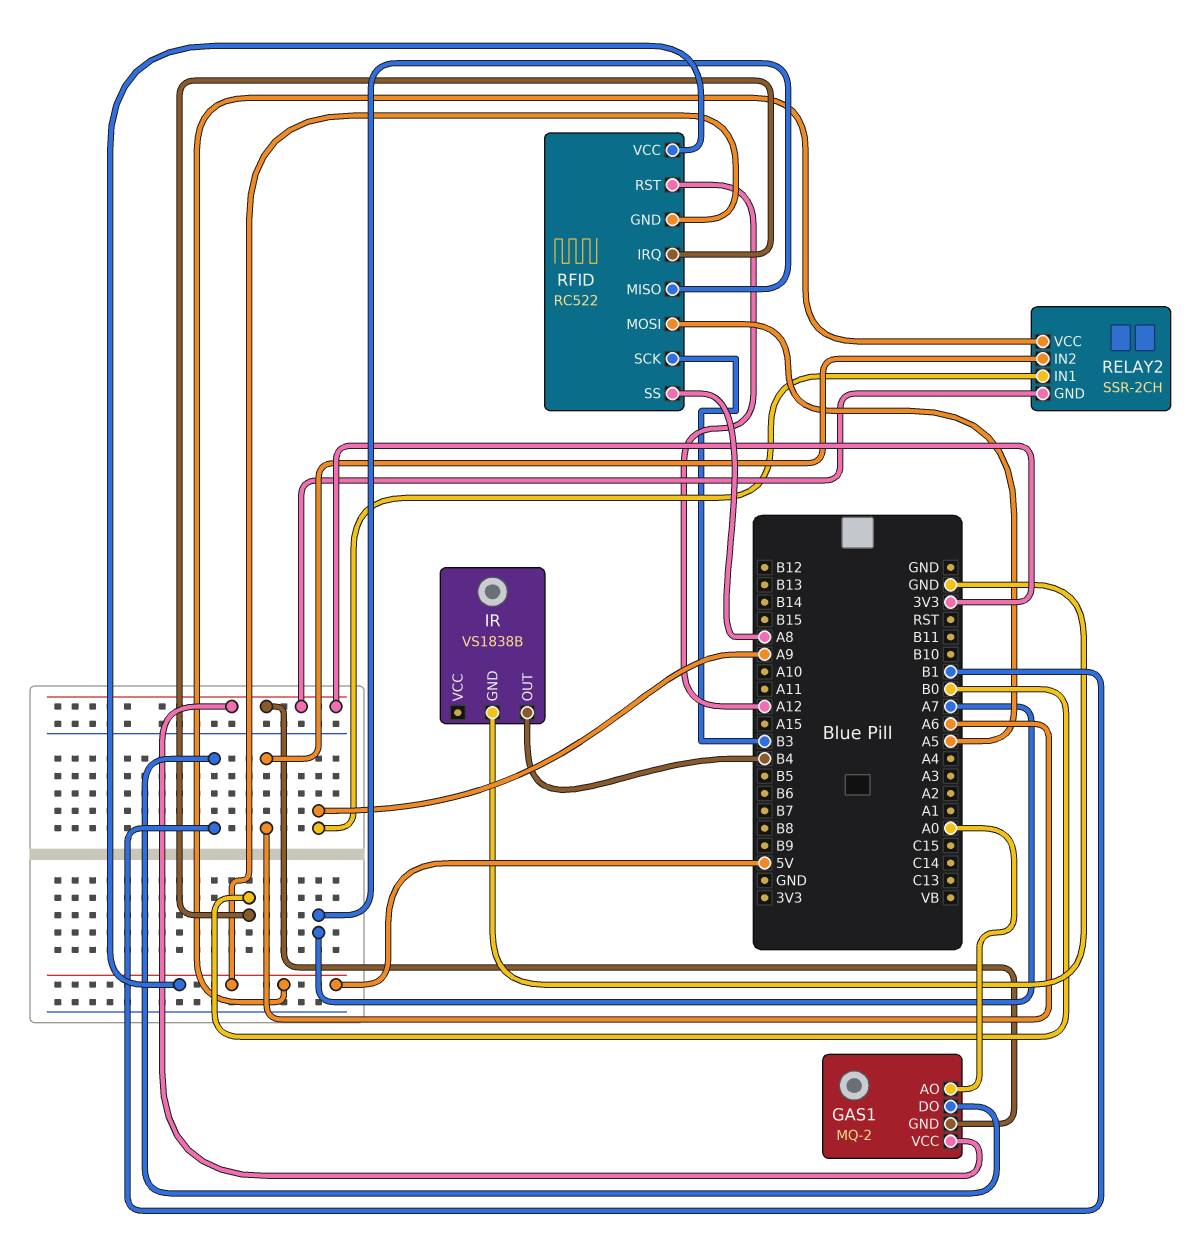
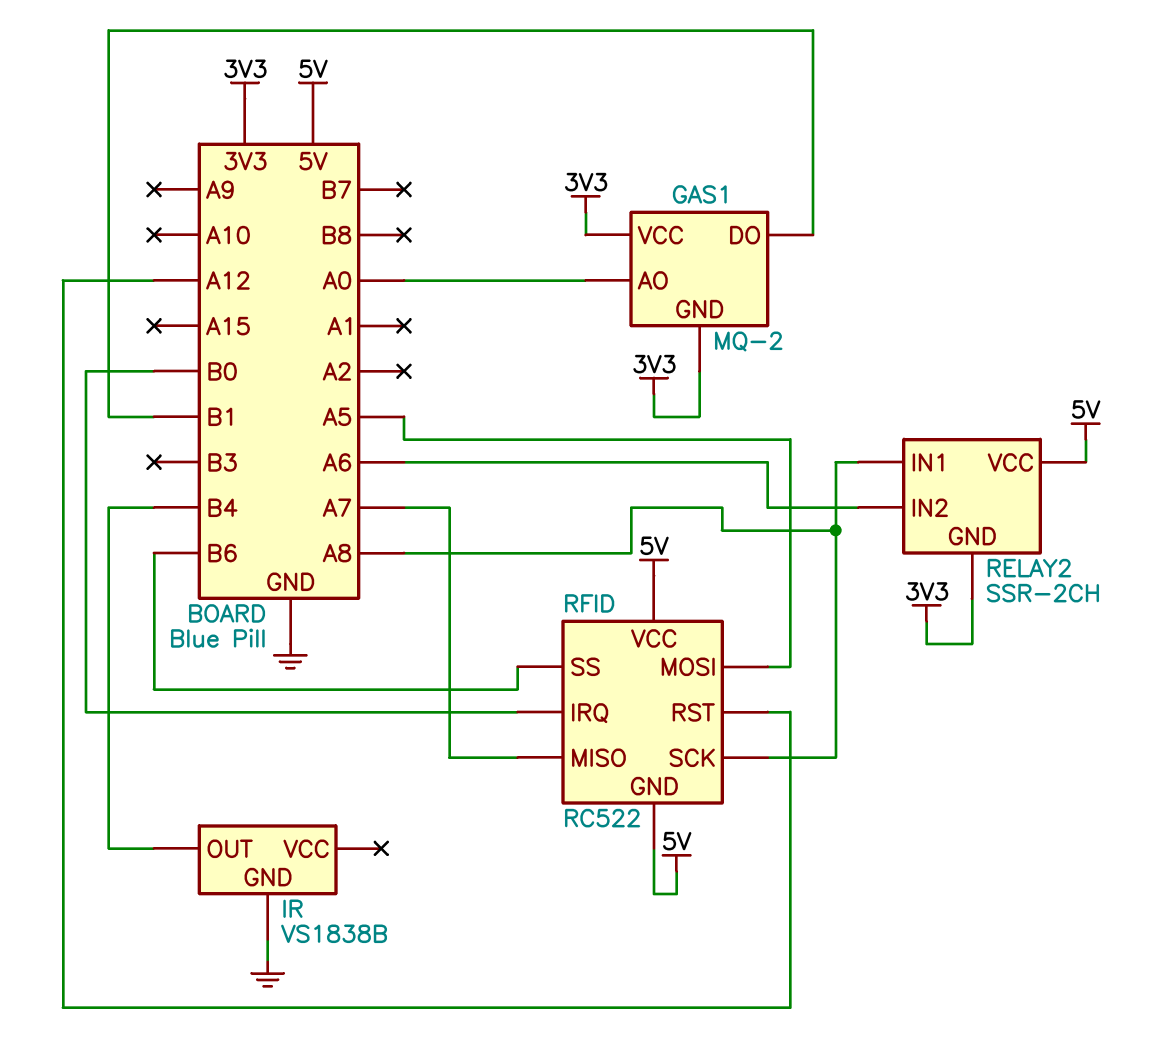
RELAY2 pin IN1: A9 -> A8
RFID pin SCK: B3 -> A8
RFID pin SS: A8 -> B6

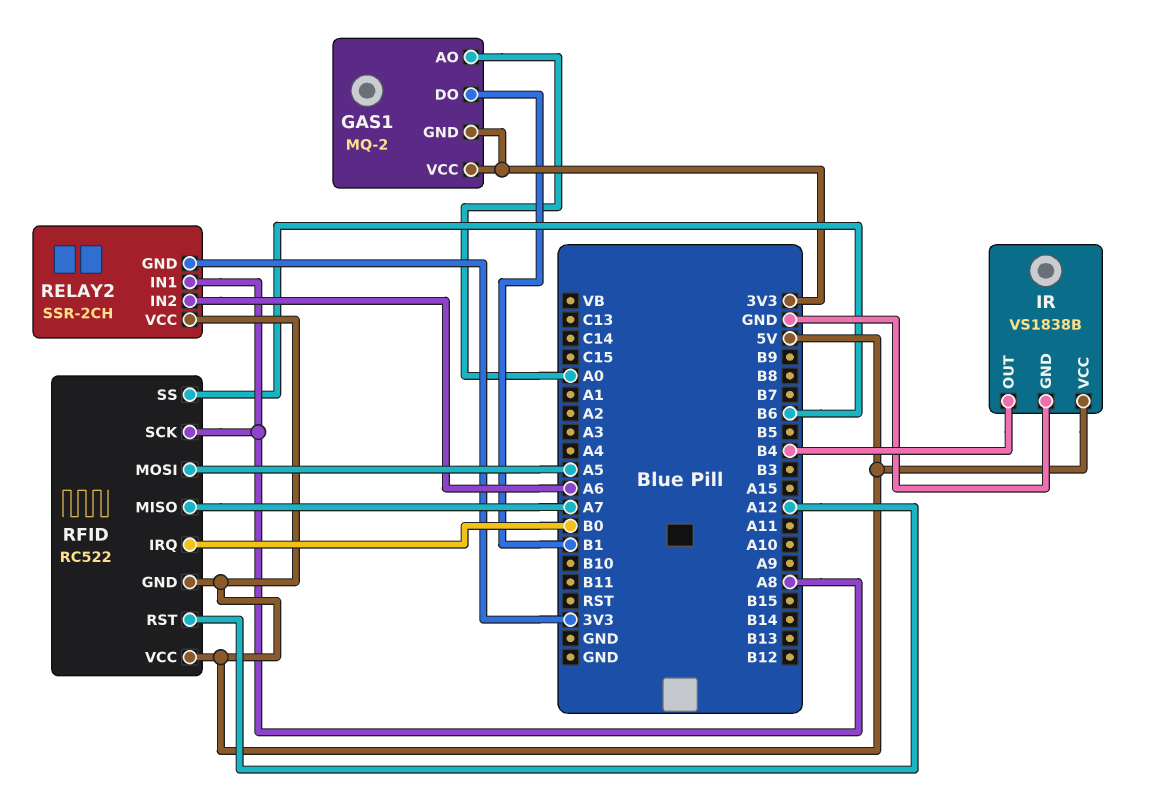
IR pin VCC: none -> 5V

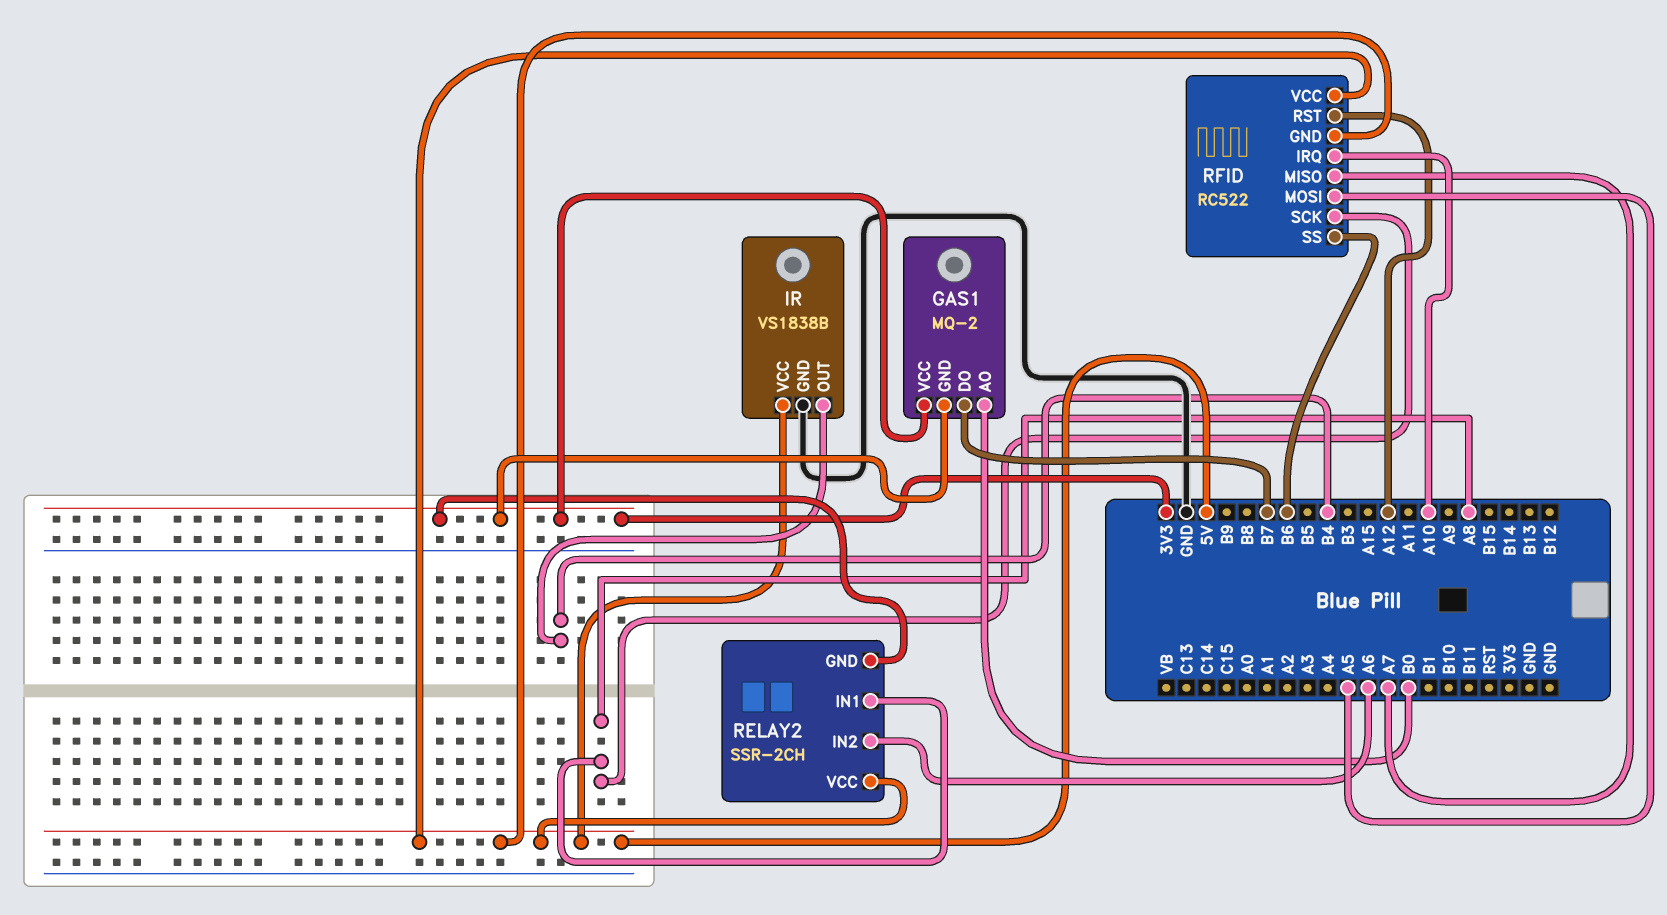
GAS1 pin AO: A0 -> B0
GAS1 pin DO: B1 -> B7
RFID pin IRQ: B0 -> A10

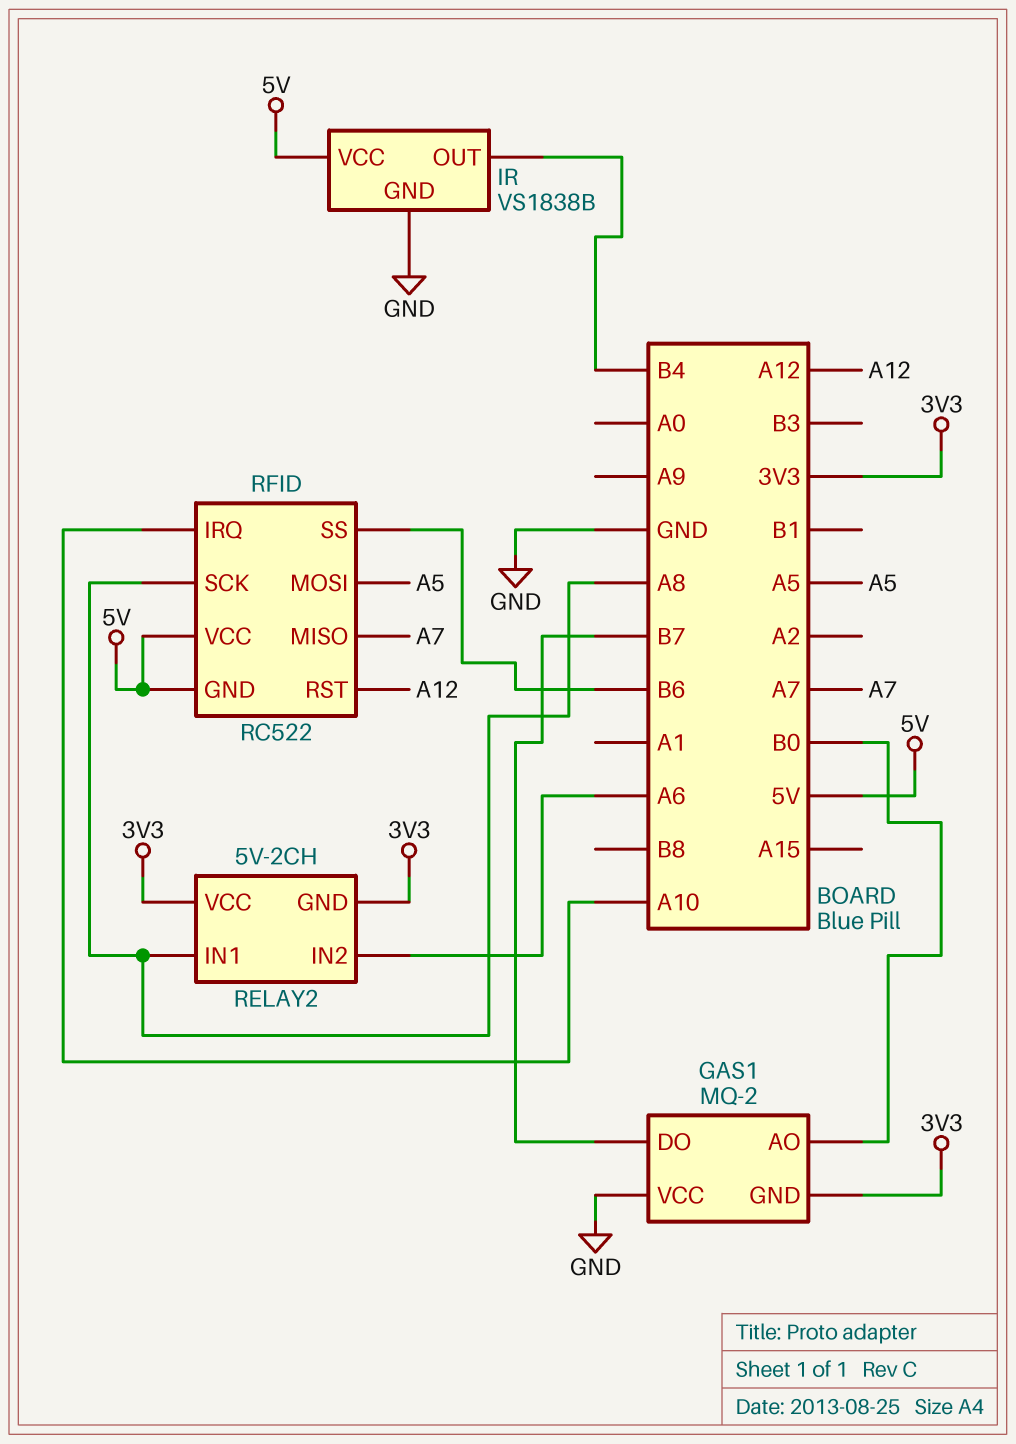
GAS1 pin VCC: 3V3 -> GND
RELAY2: SSR-2CH -> 5V-2CH
RELAY2 pin VCC: 5V -> 3V3

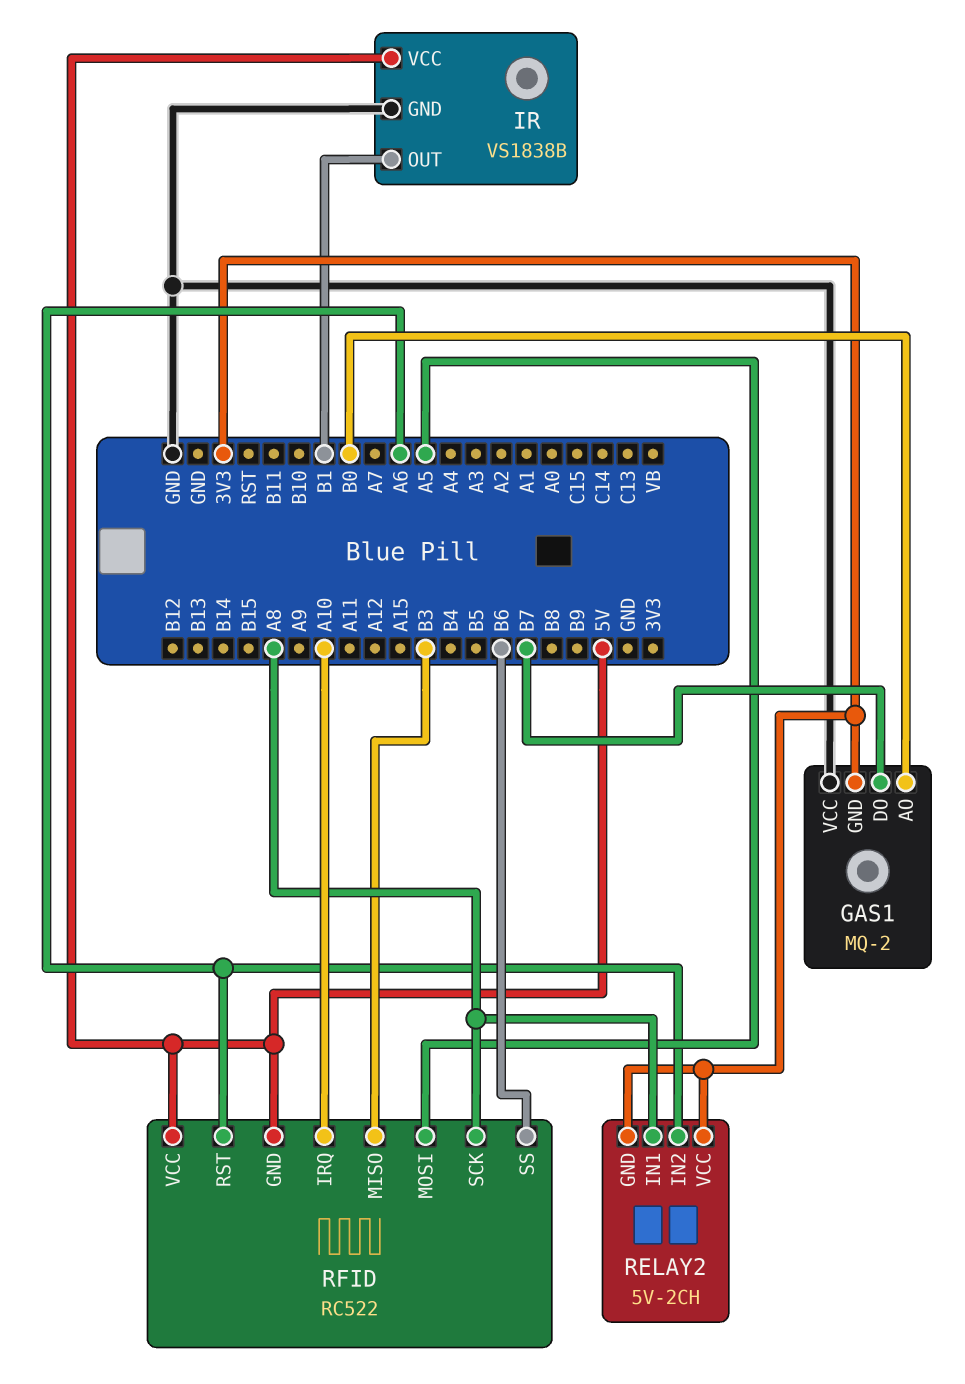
IR pin OUT: B4 -> B1
RFID pin MISO: A7 -> B3
RFID pin RST: A12 -> A6

